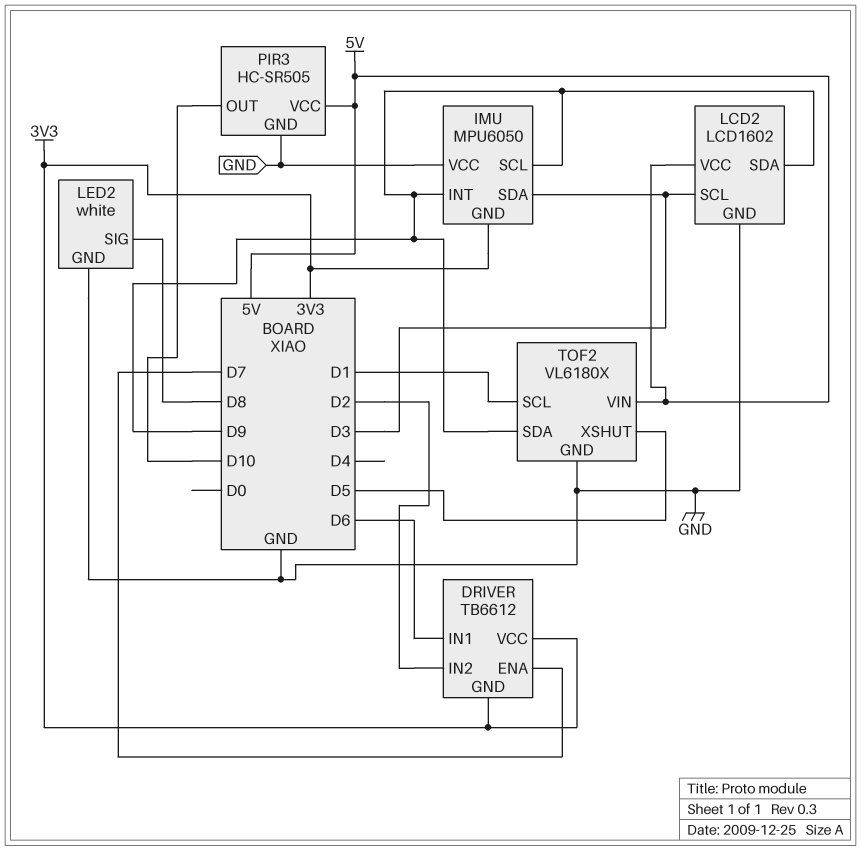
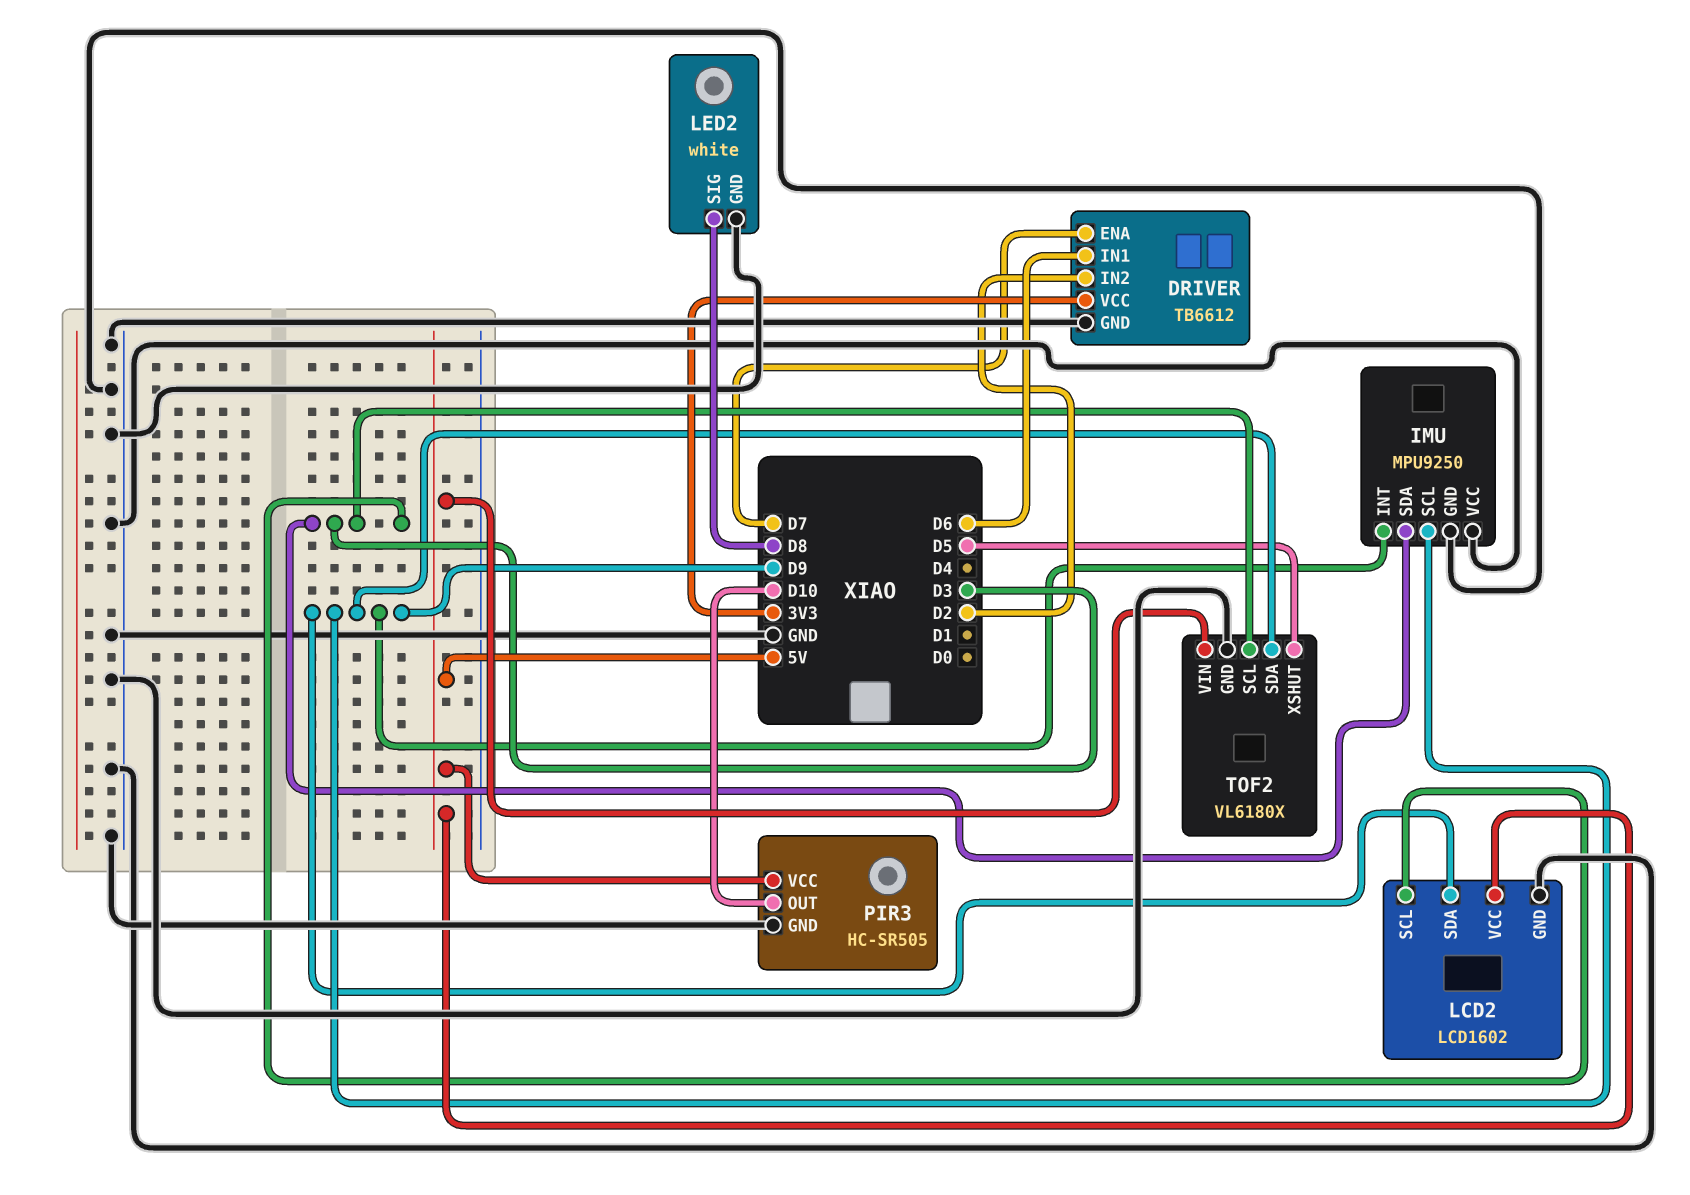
DRIVER pin GND: 3V3 -> GND
IMU: MPU6050 -> MPU9250
IMU pin GND: 3V3 -> GND
TOF2 pin SCL: D1 -> D3

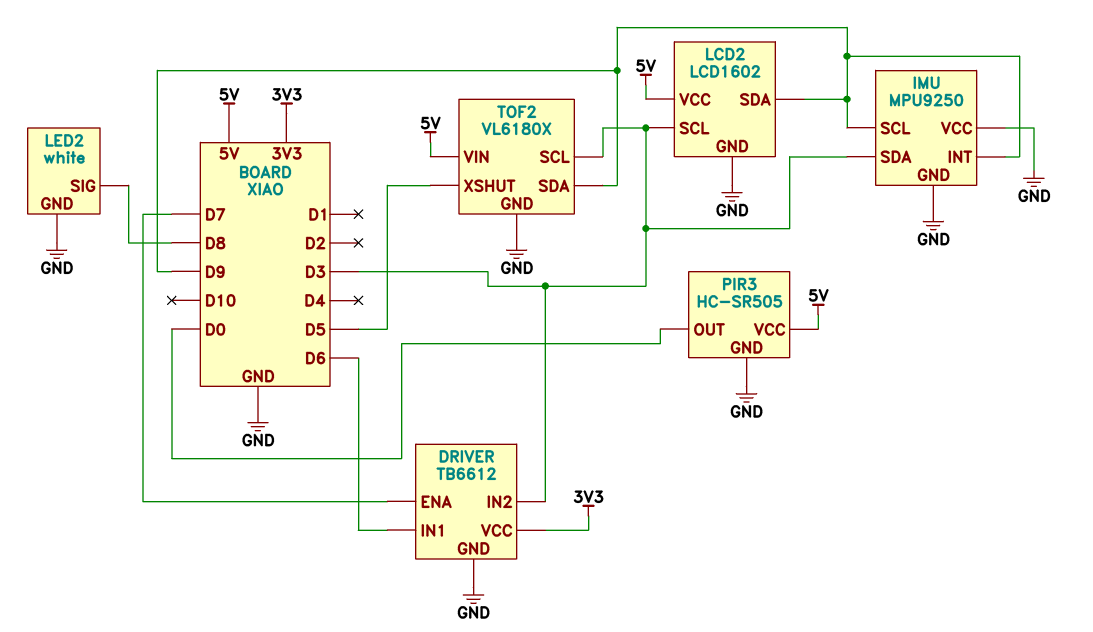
DRIVER pin IN2: D2 -> D3
PIR3 pin OUT: D10 -> D0

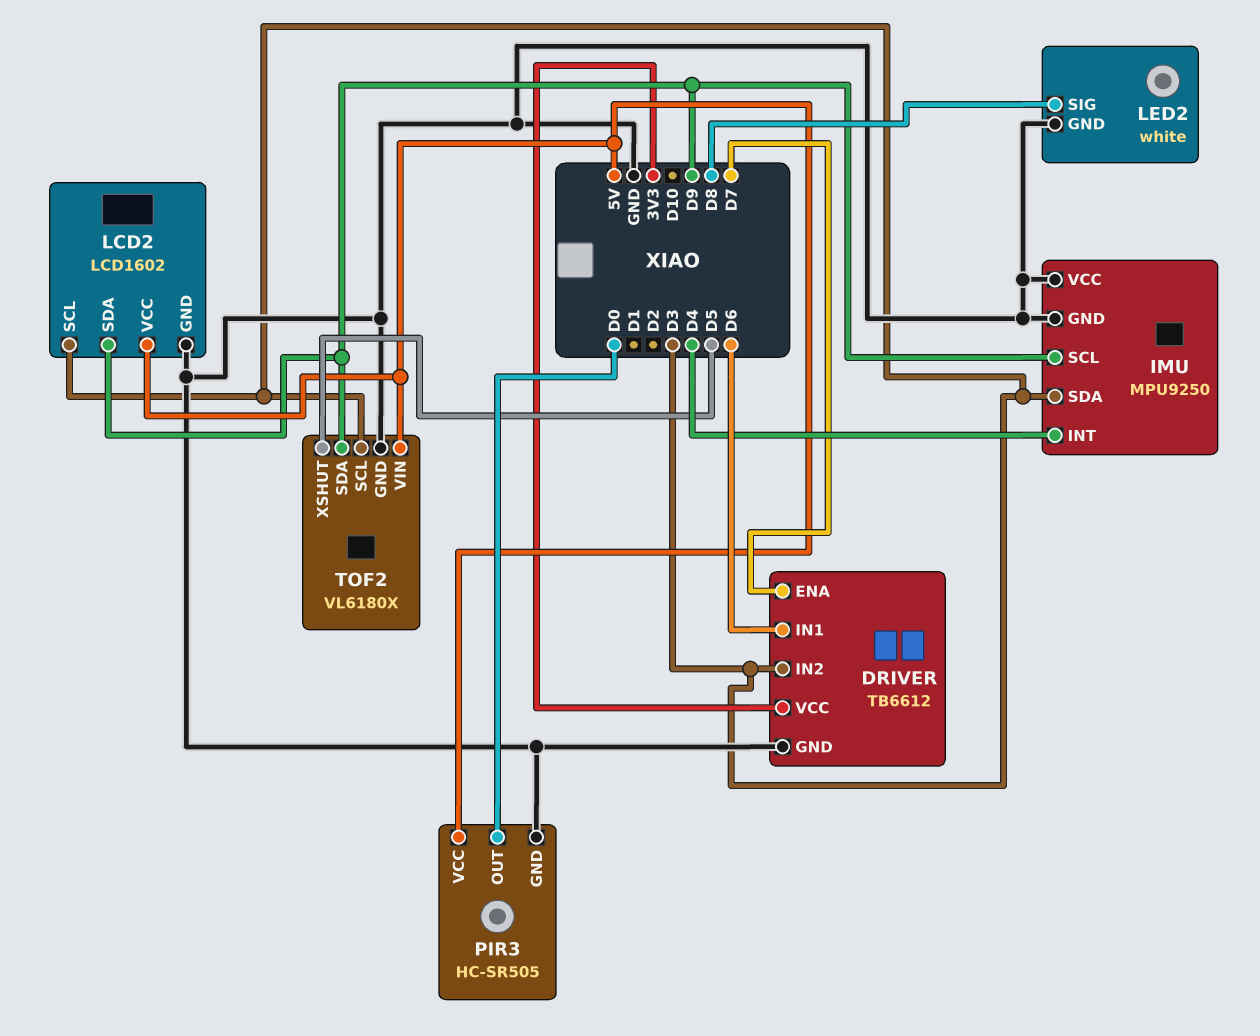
IMU pin INT: D9 -> D4

